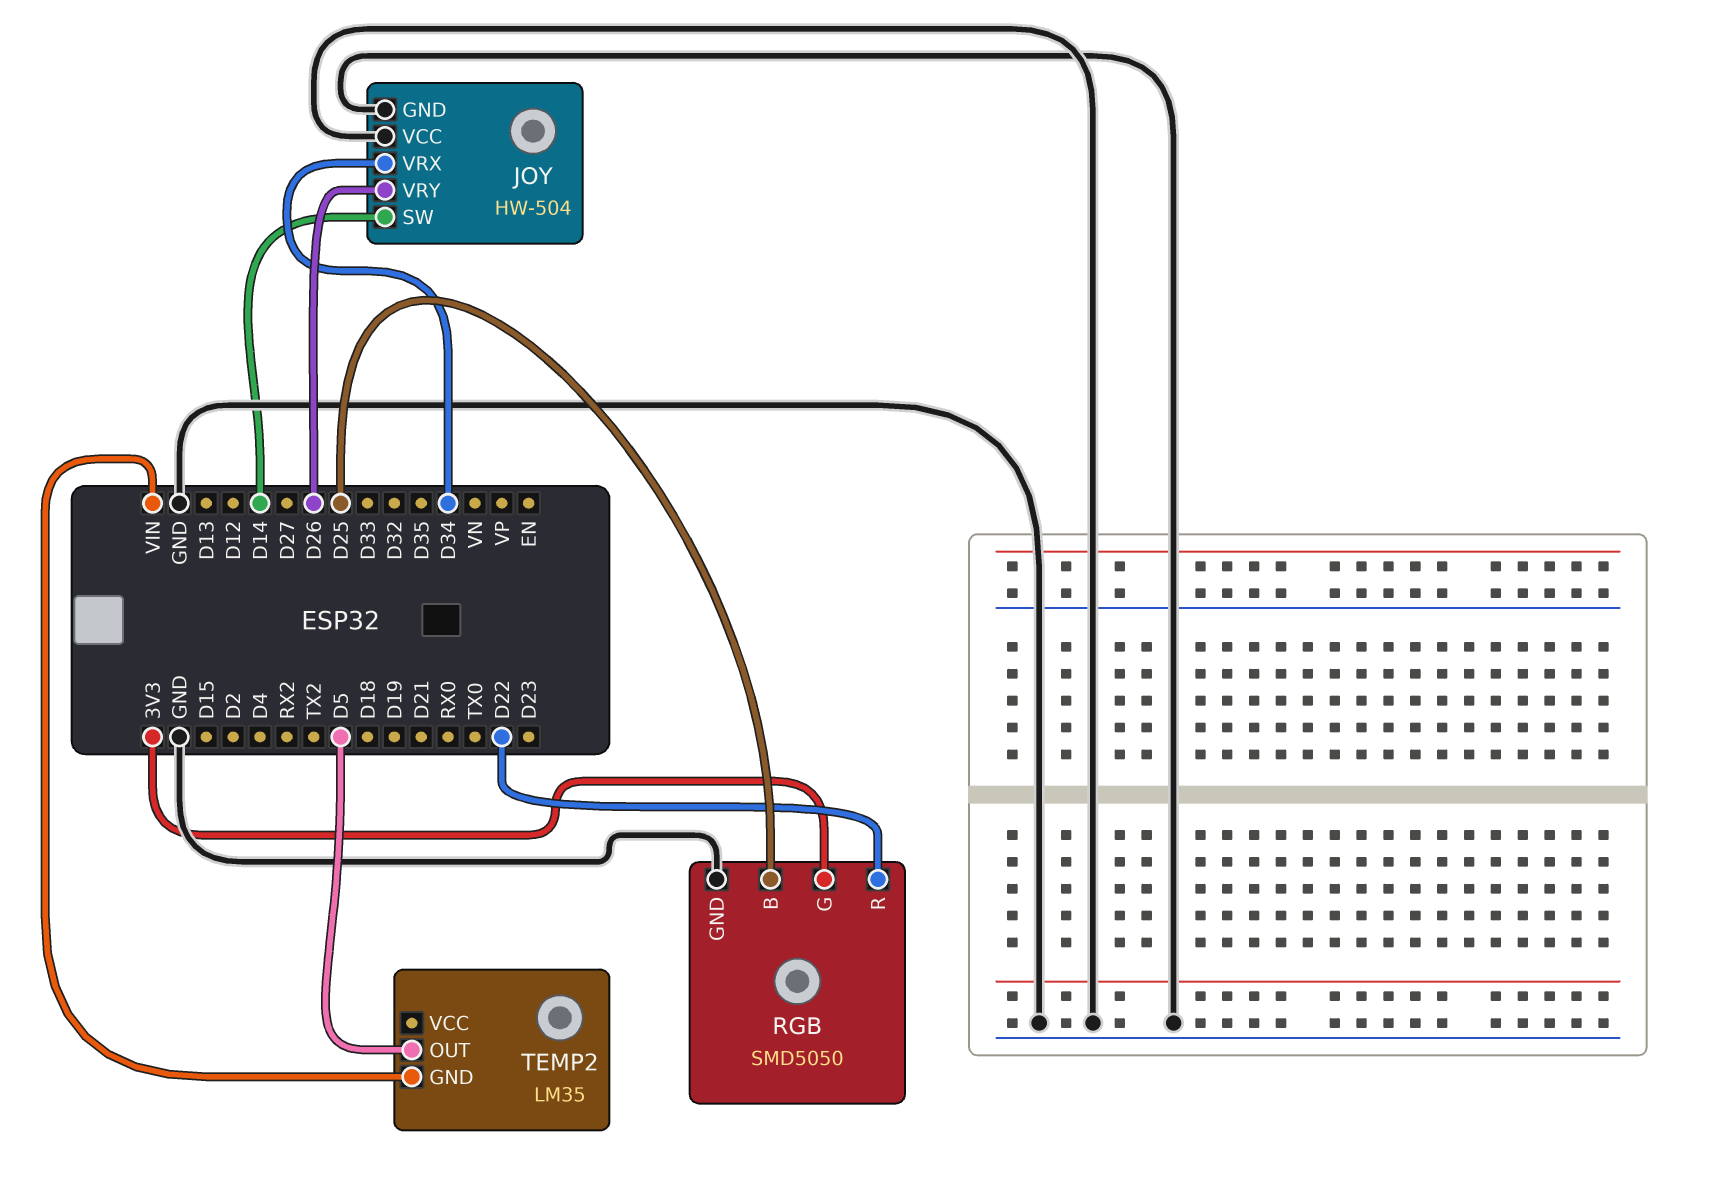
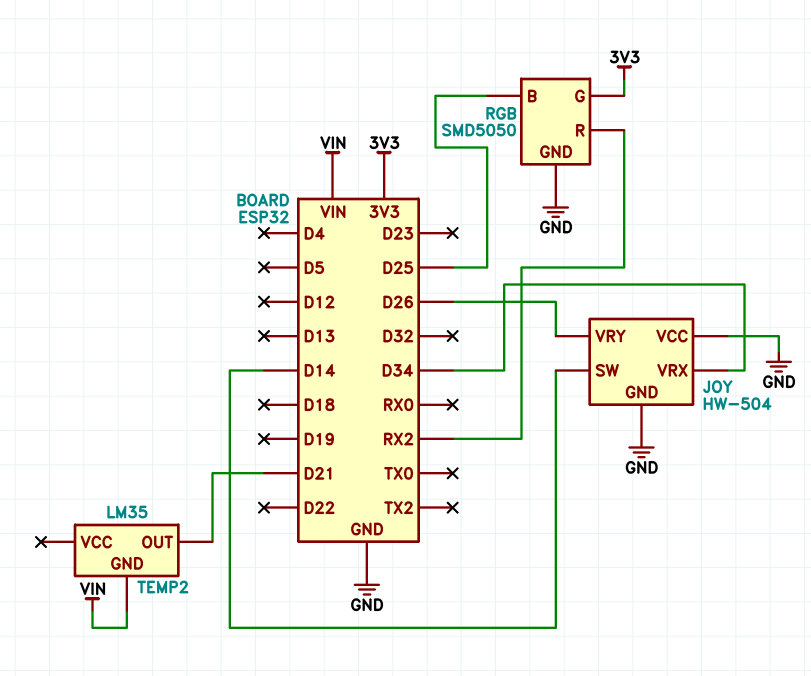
RGB pin R: D22 -> RX2
TEMP2 pin OUT: D5 -> D21

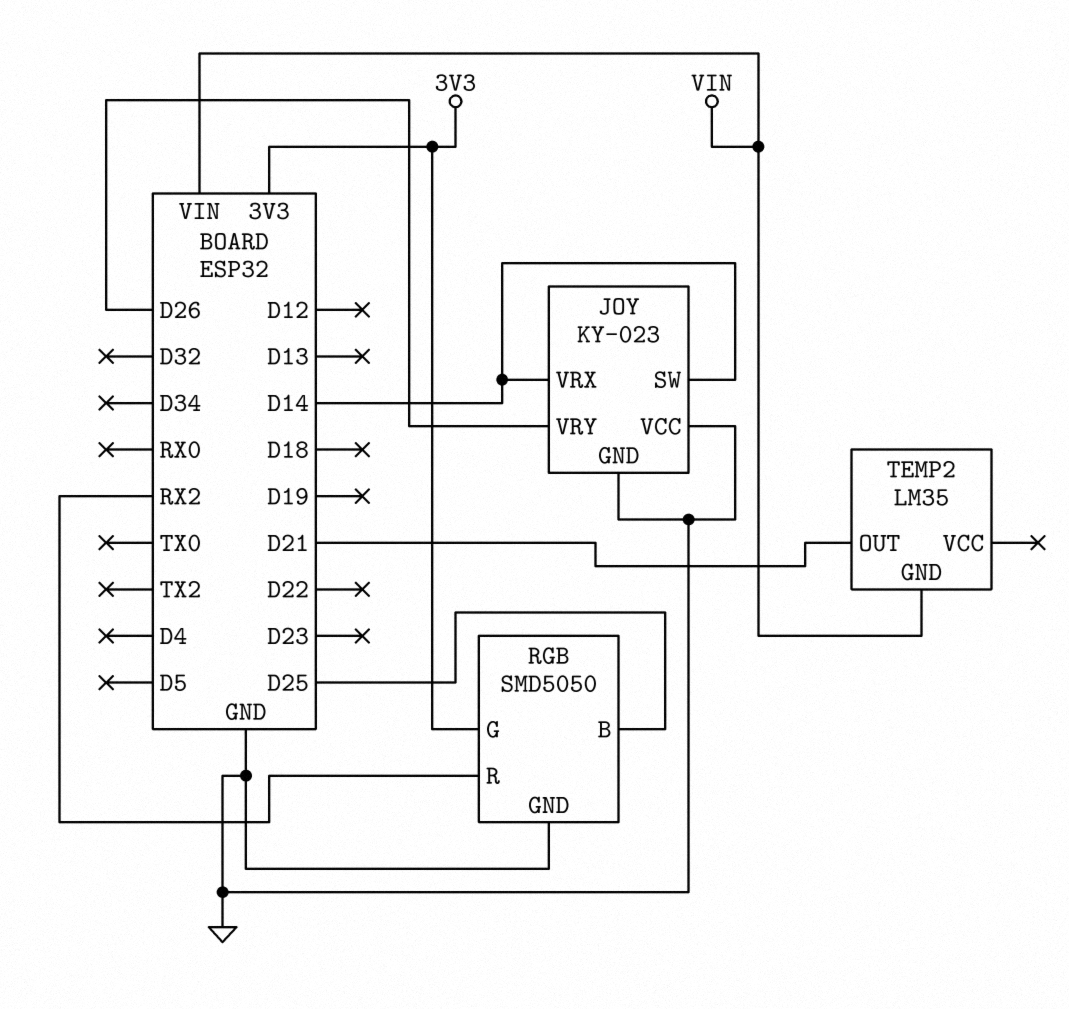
JOY: HW-504 -> KY-023
JOY pin VRX: D34 -> D14

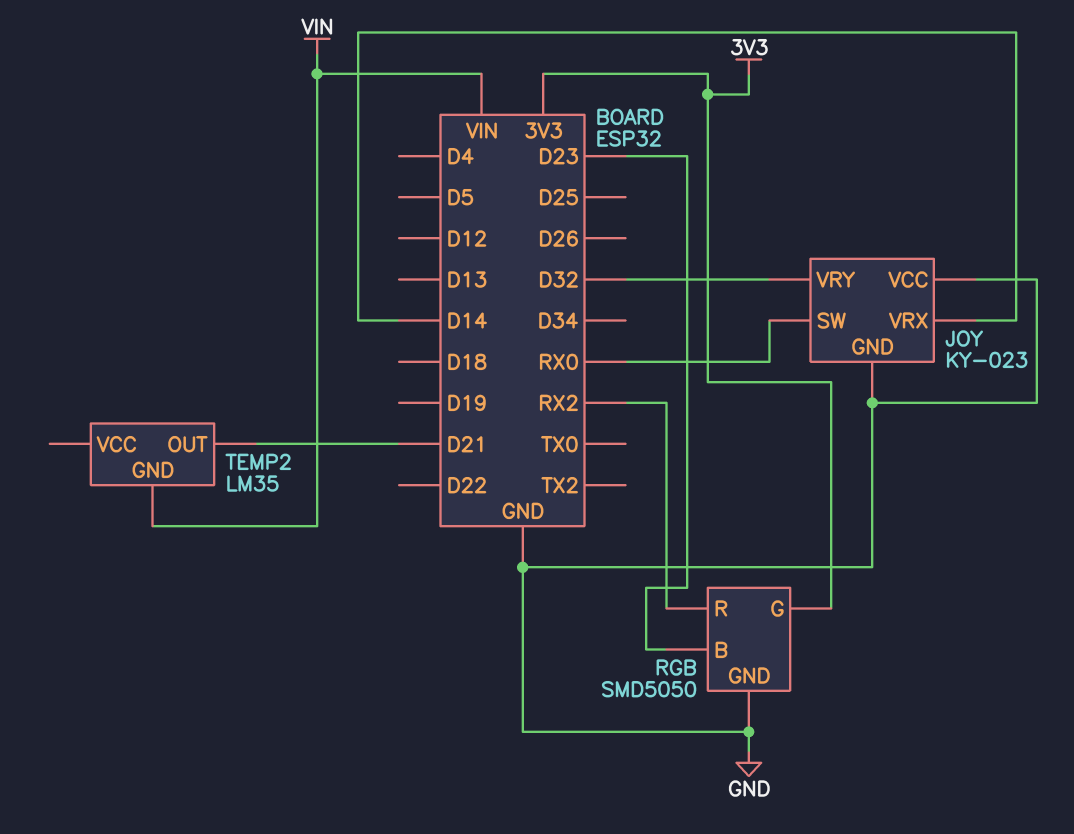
JOY pin SW: D14 -> RX0
JOY pin VRY: D26 -> D32
RGB pin B: D25 -> D23

